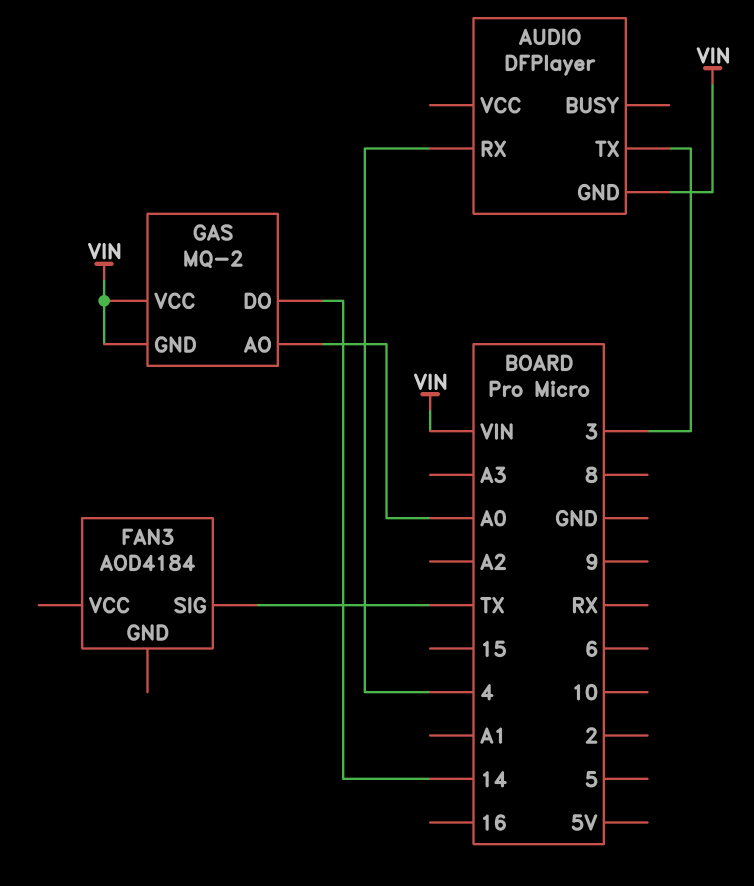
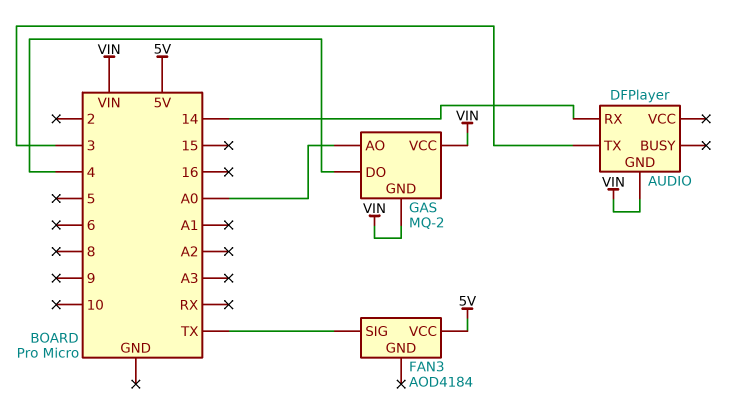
AUDIO pin RX: 4 -> 14
FAN3 pin VCC: none -> 5V
GAS pin DO: 14 -> 4

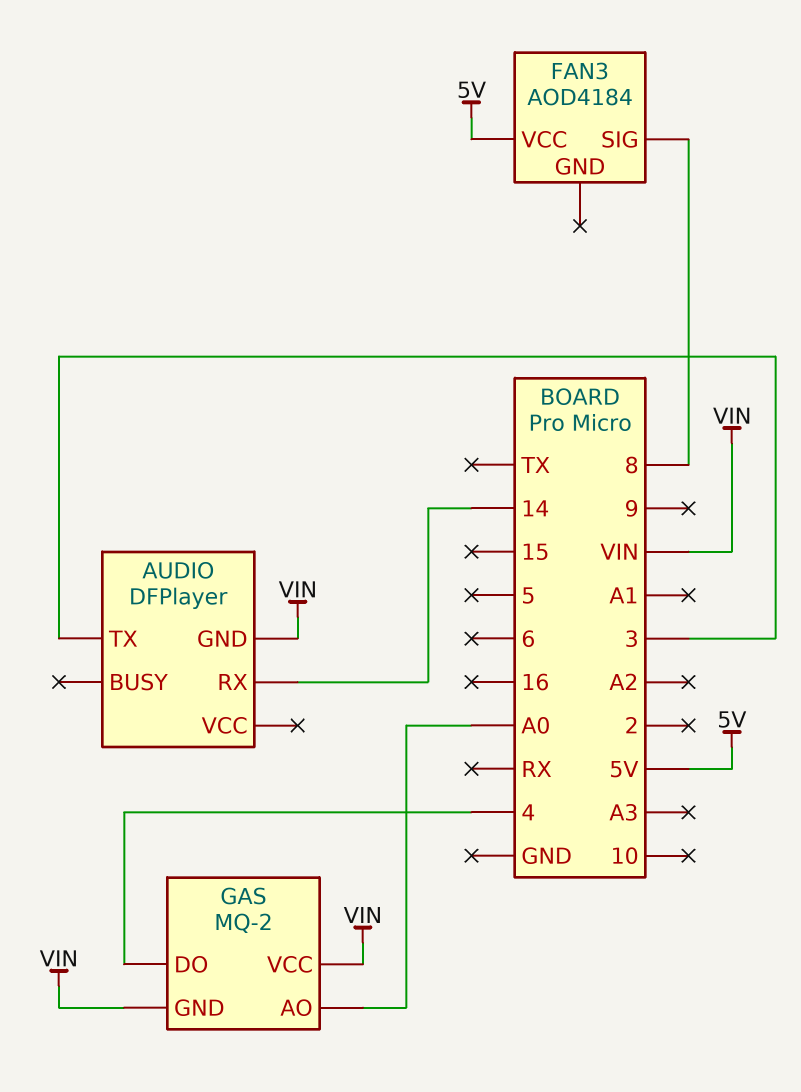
FAN3 pin SIG: TX -> 8

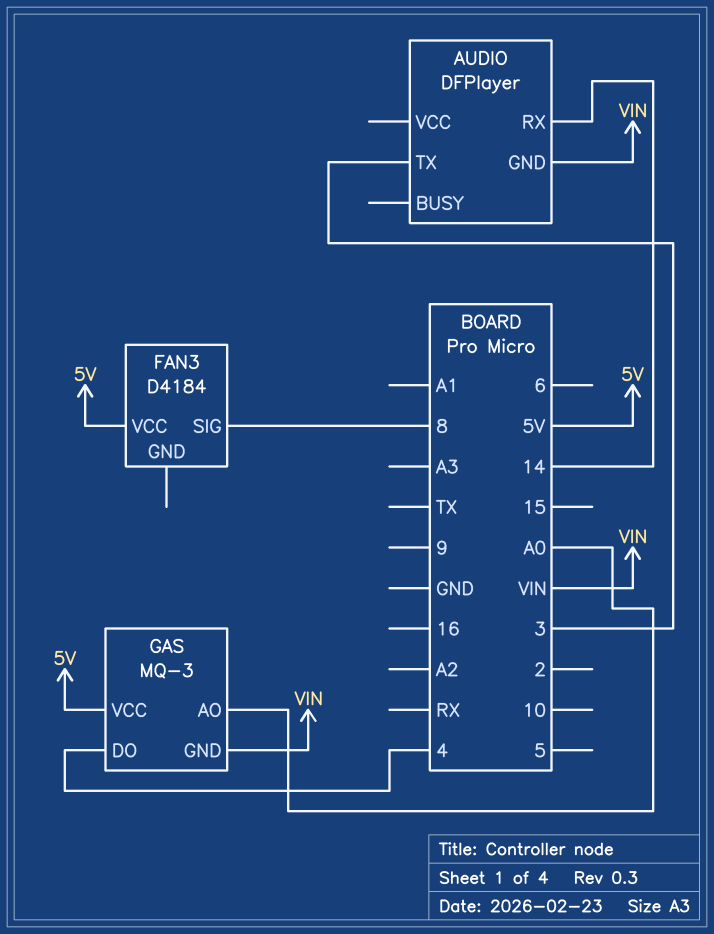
FAN3: AOD4184 -> D4184
GAS: MQ-2 -> MQ-3
GAS pin VCC: VIN -> 5V

